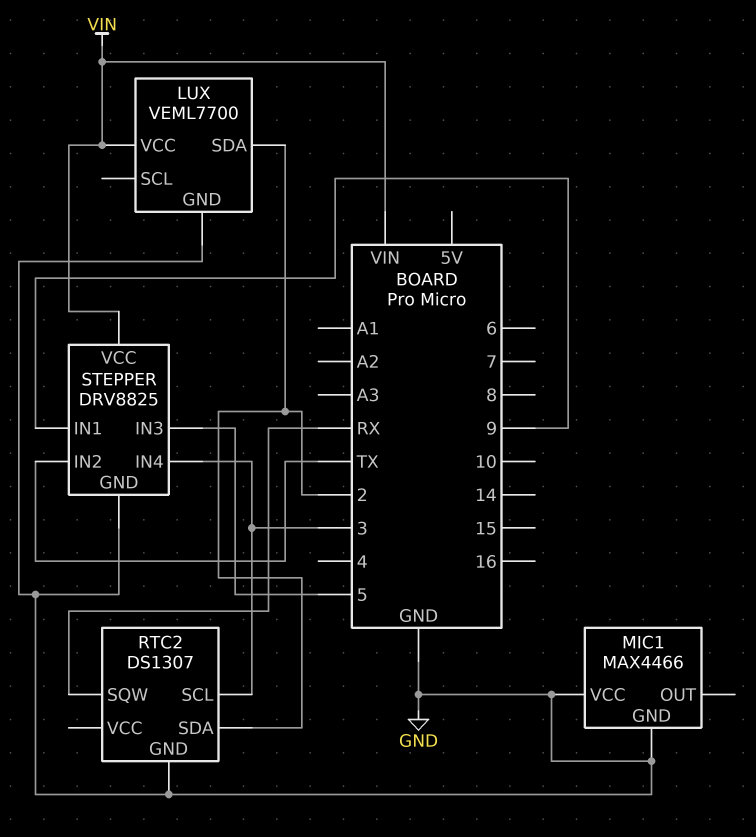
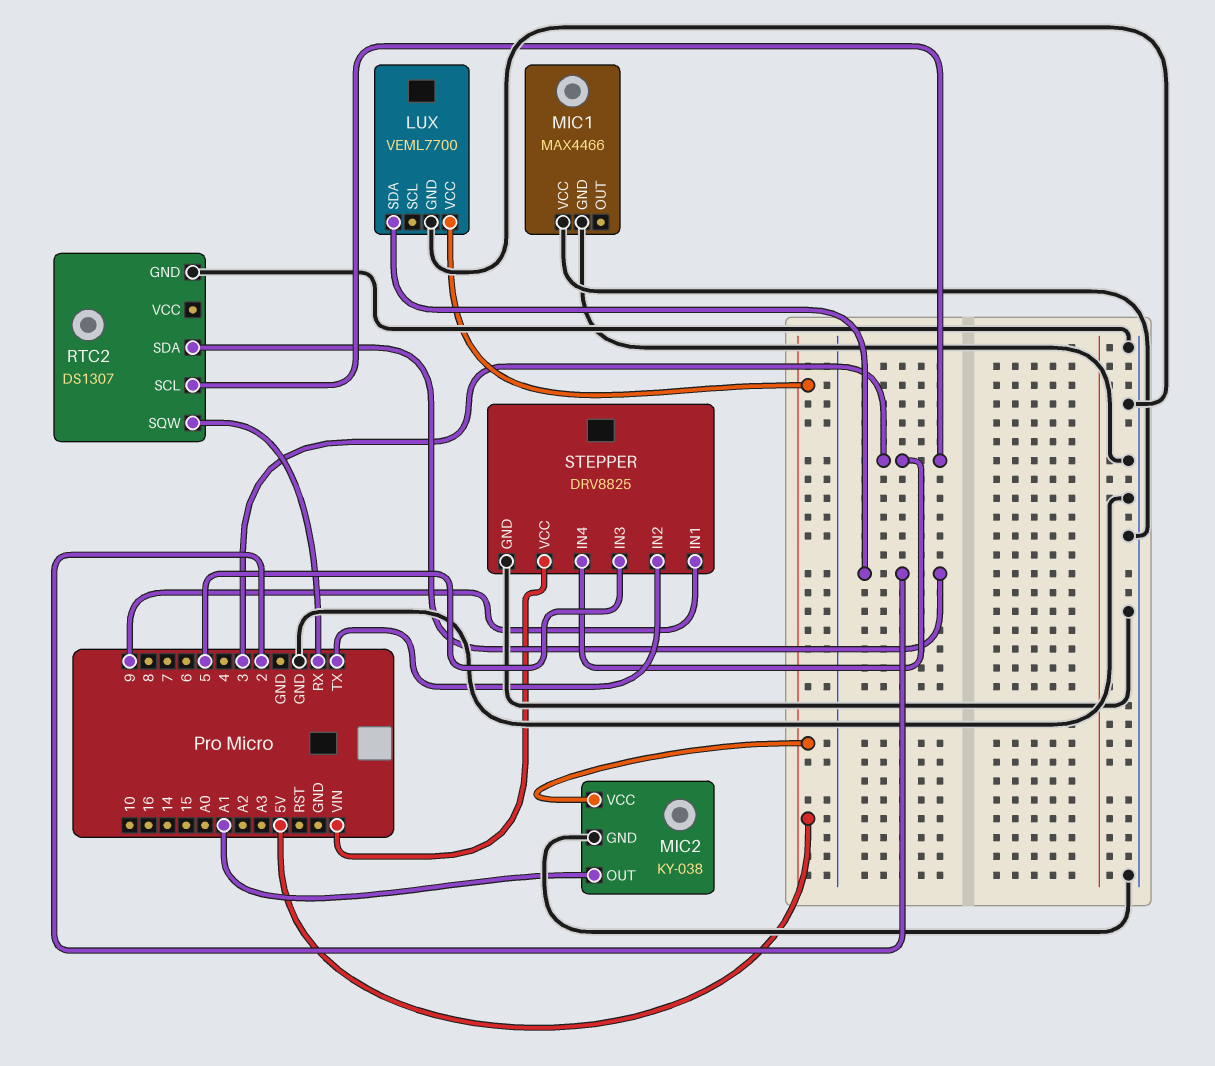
LUX pin VCC: VIN -> 5V
MIC2: none -> KY-038
MIC2 pin GND: none -> GND
MIC2 pin OUT: none -> A1
MIC2 pin VCC: none -> 5V

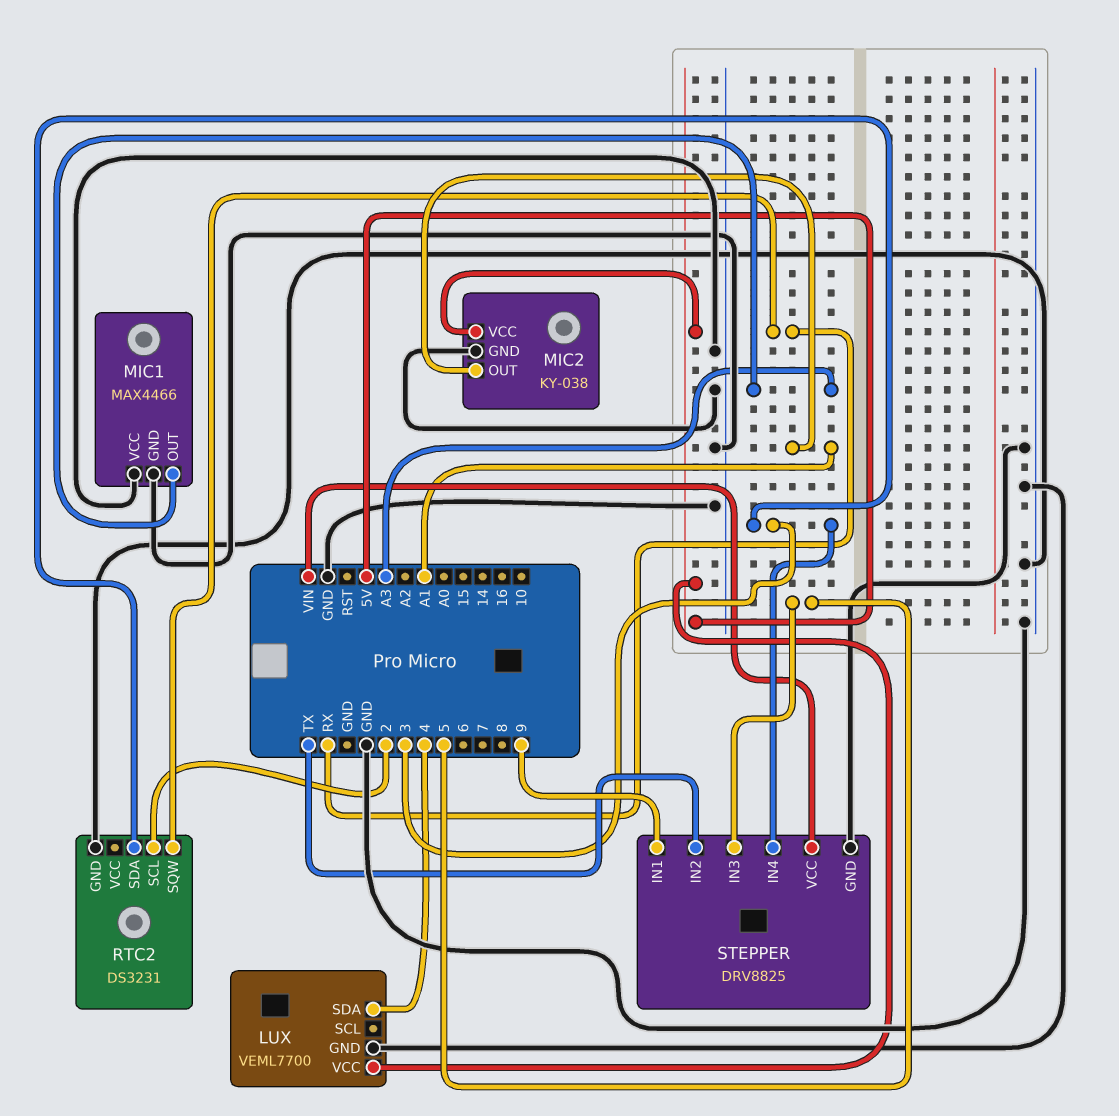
LUX pin SDA: 2 -> 4
MIC1 pin OUT: none -> A3
RTC2: DS1307 -> DS3231
RTC2 pin SCL: 3 -> 2
RTC2 pin SDA: 2 -> 3

